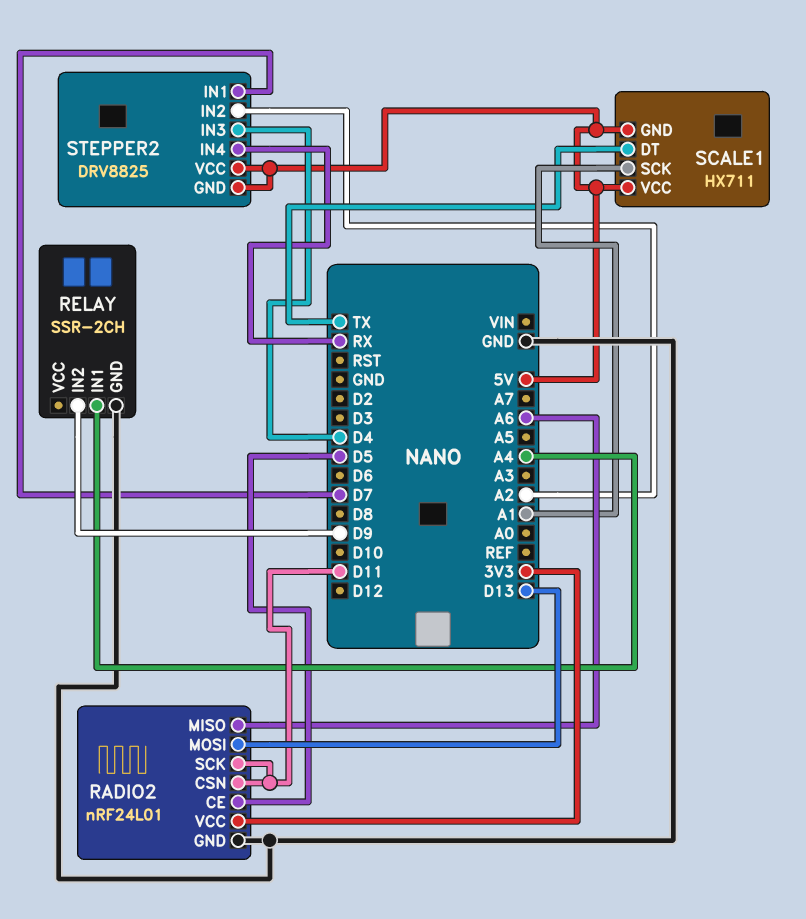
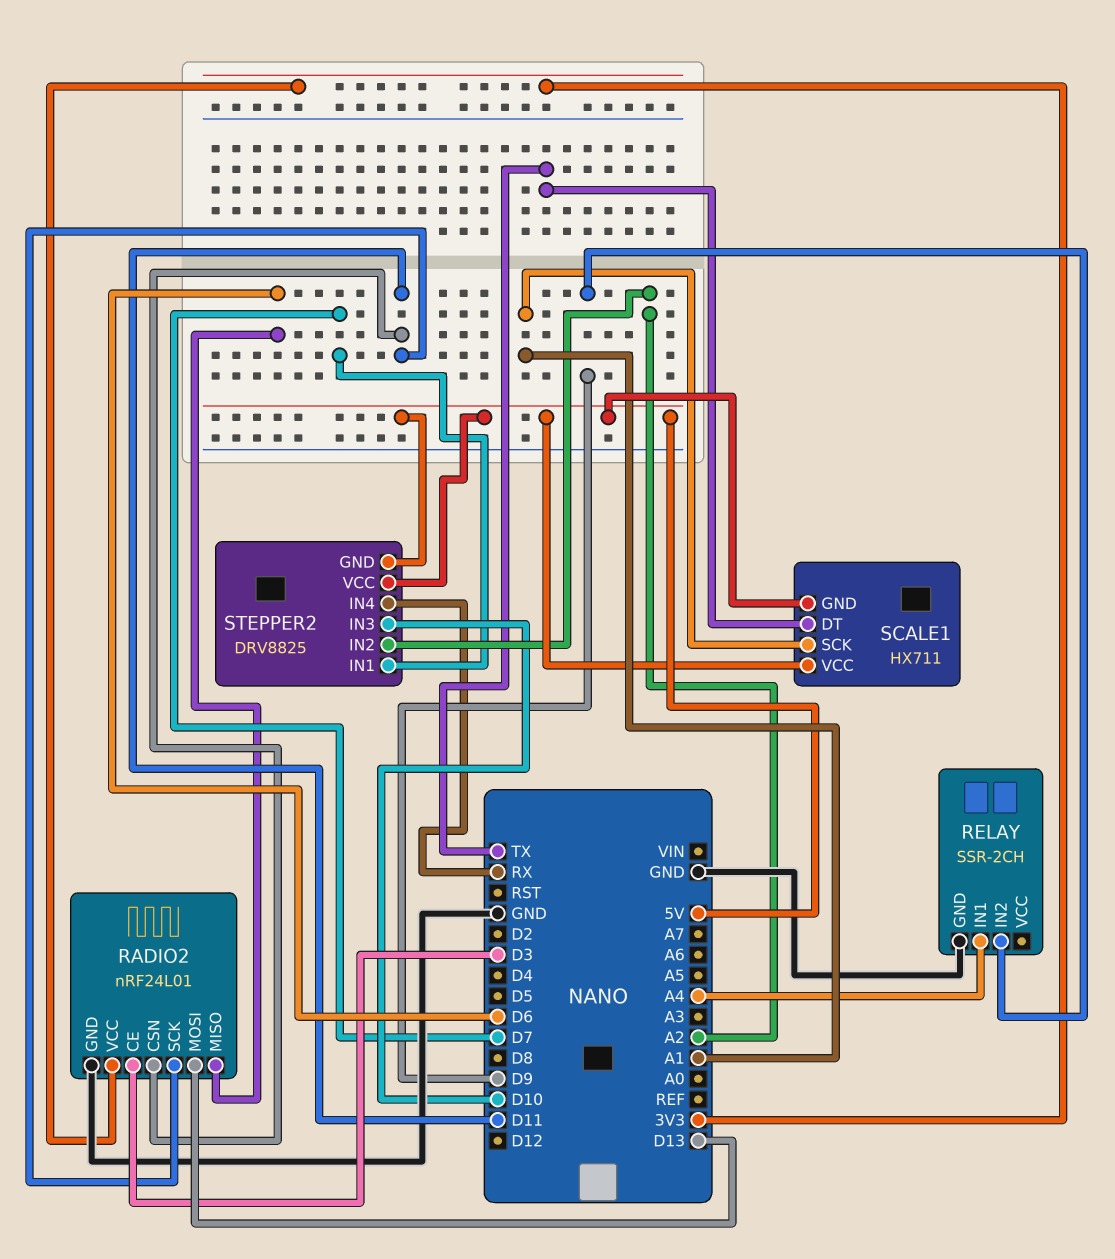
RADIO2 pin CE: D5 -> D3
RADIO2 pin MISO: A6 -> D6
STEPPER2 pin IN3: D4 -> D10

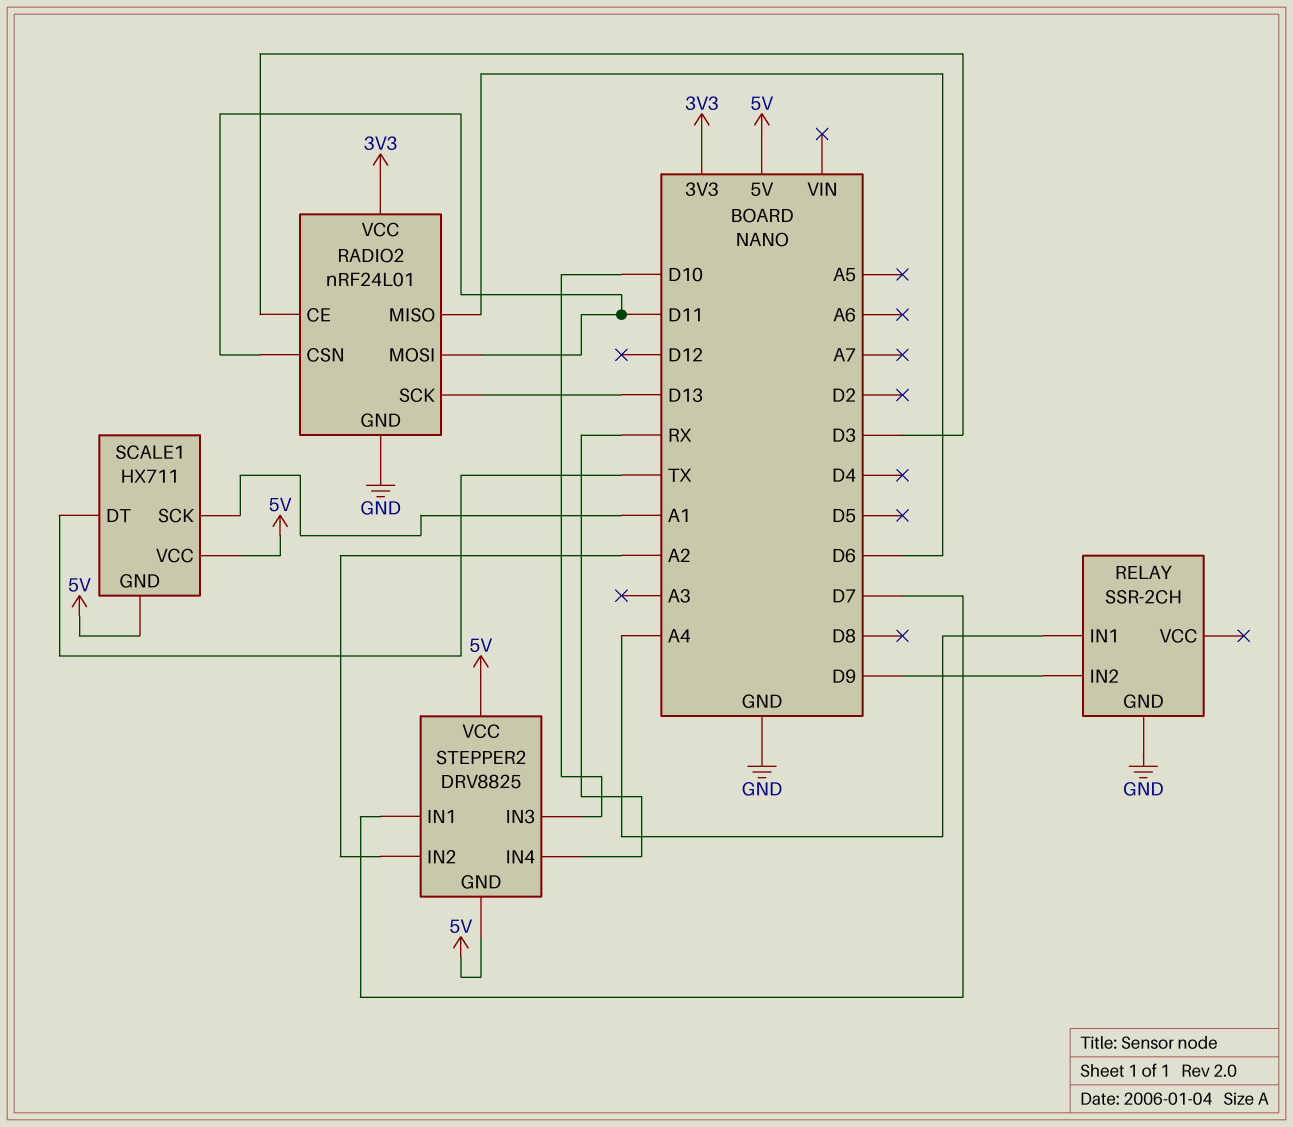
RADIO2 pin MOSI: D13 -> D11
RADIO2 pin SCK: D11 -> D13

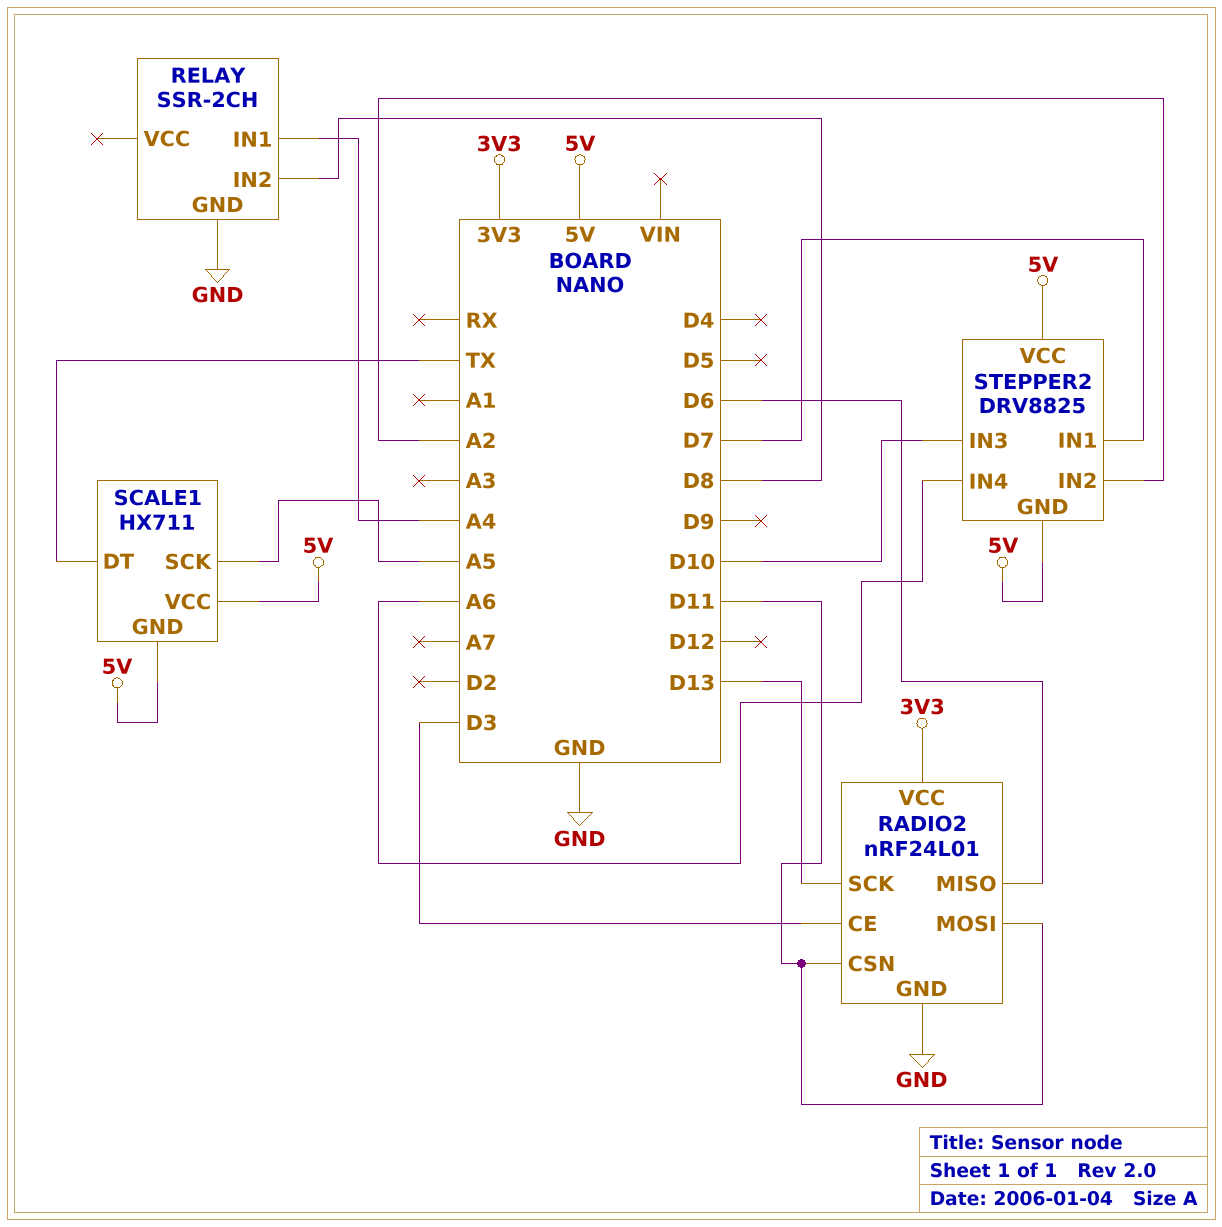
RELAY pin IN2: D9 -> D8
SCALE1 pin SCK: A1 -> A5
STEPPER2 pin IN4: RX -> A6

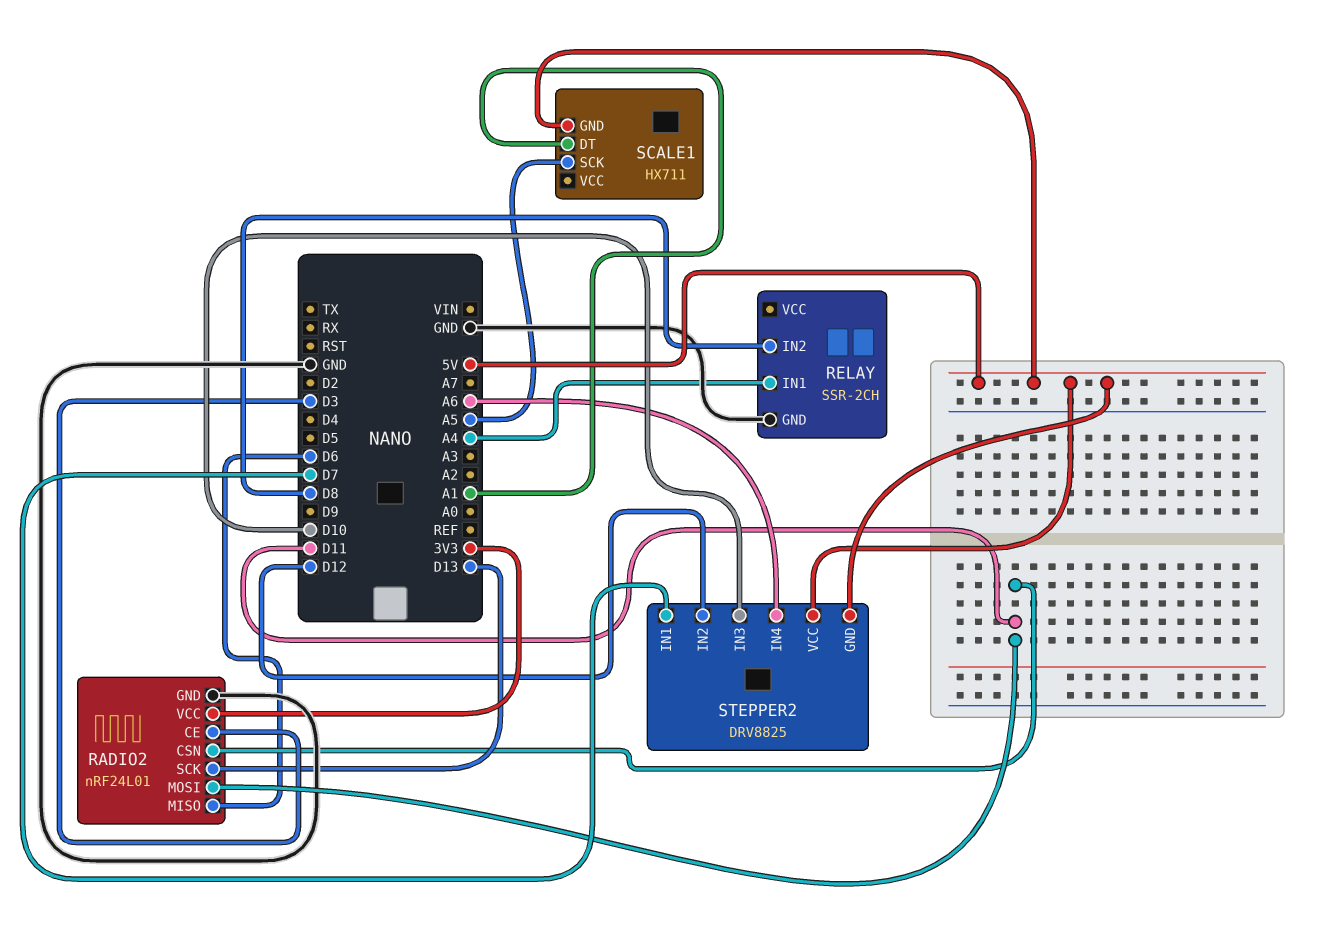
SCALE1 pin DT: TX -> A1
SCALE1 pin VCC: 5V -> none
STEPPER2 pin IN2: A2 -> D12

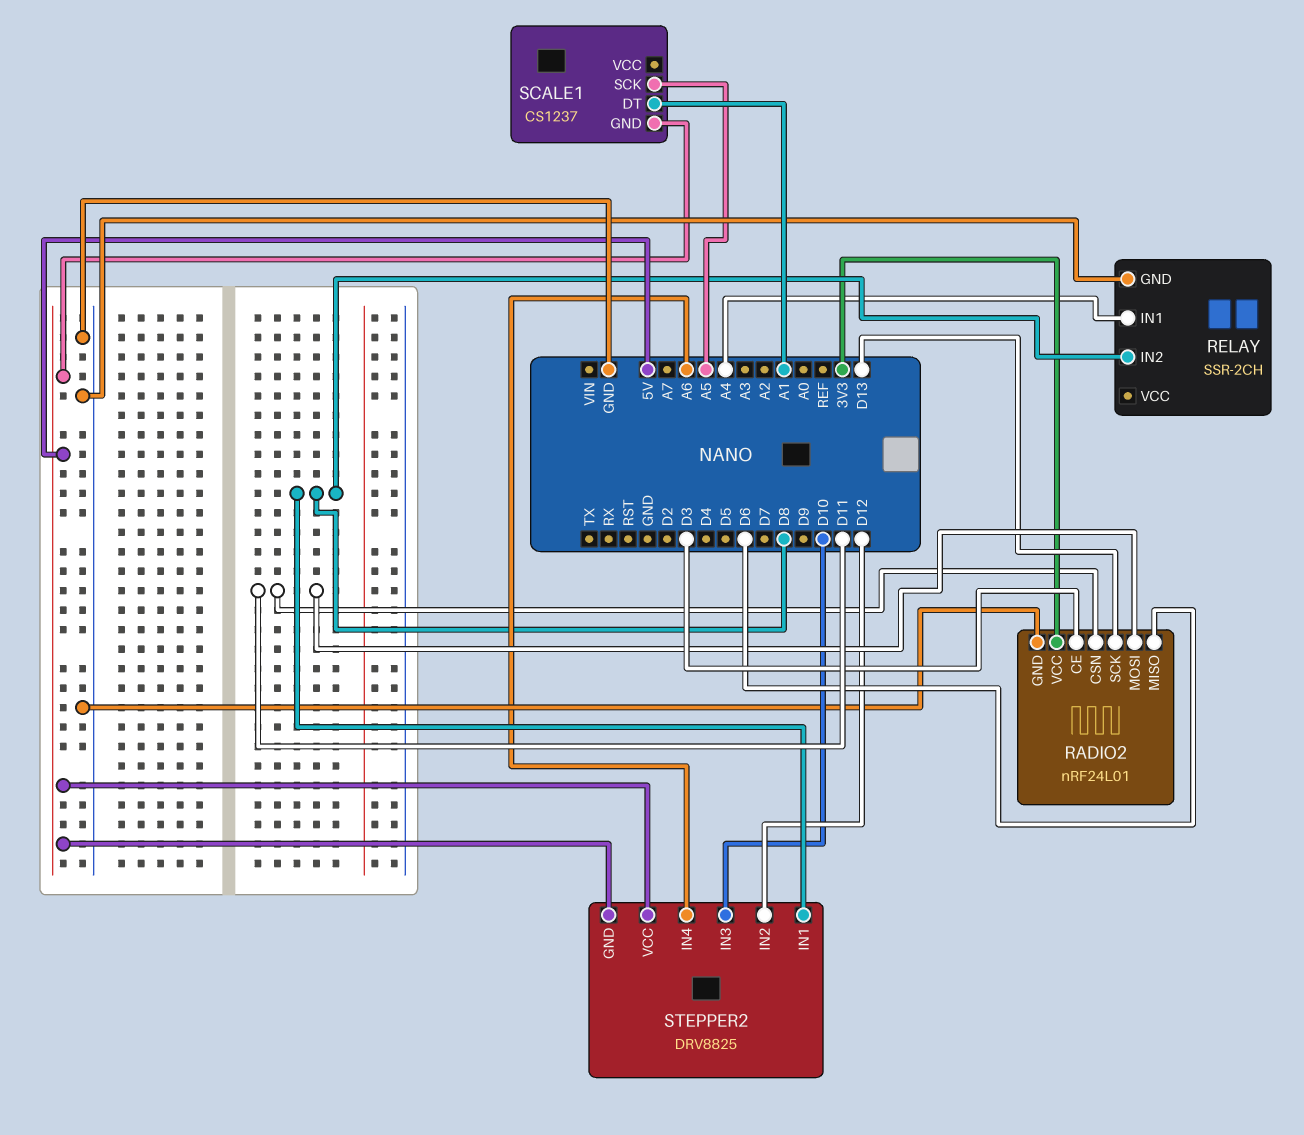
SCALE1: HX711 -> CS1237
STEPPER2 pin IN1: D7 -> D8

